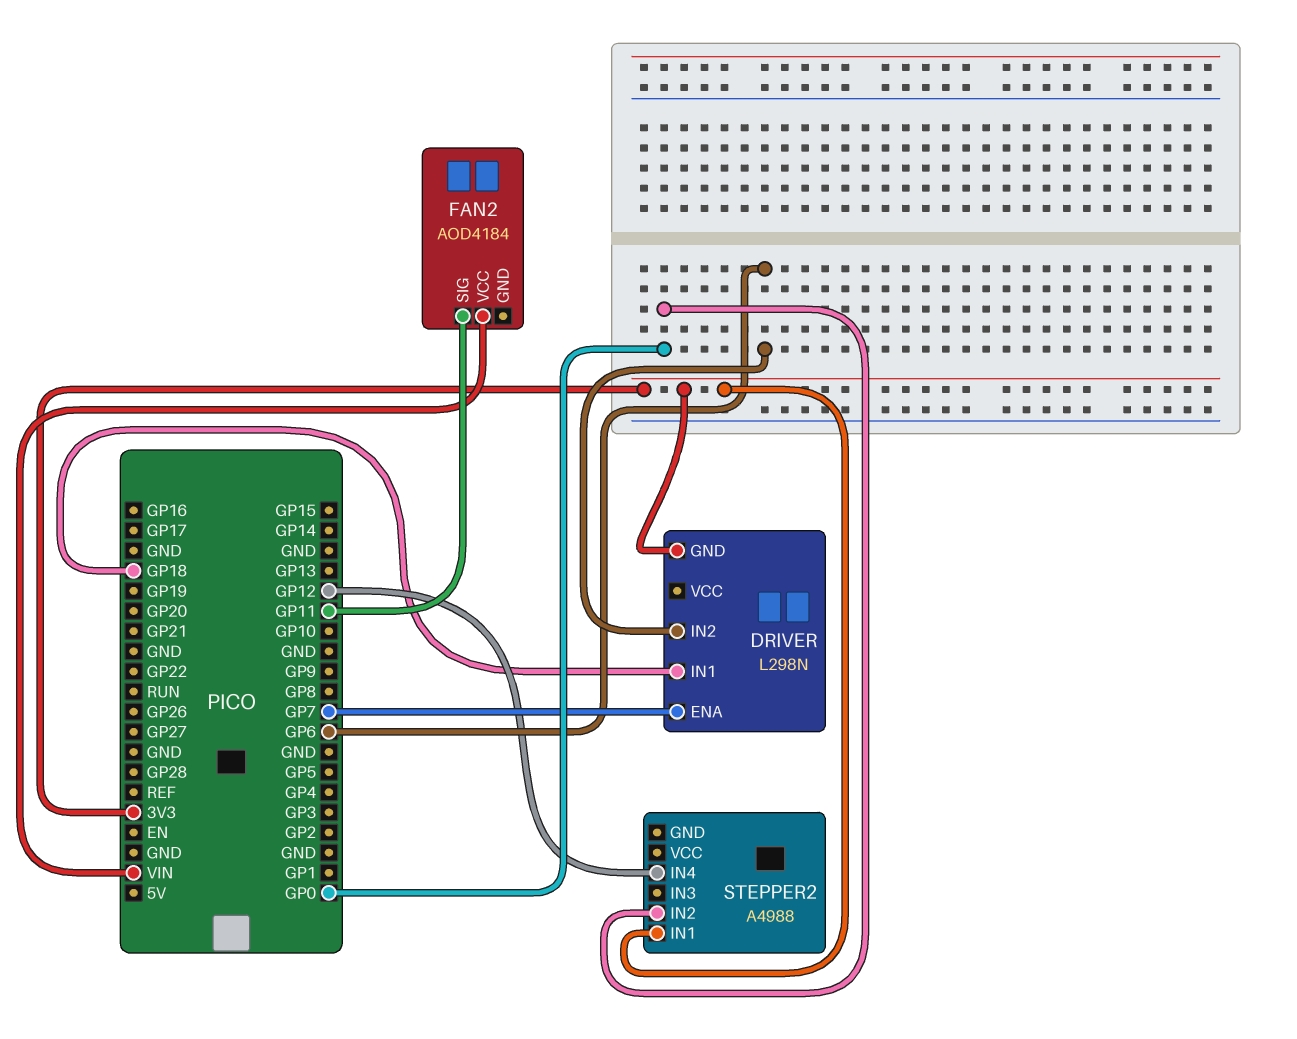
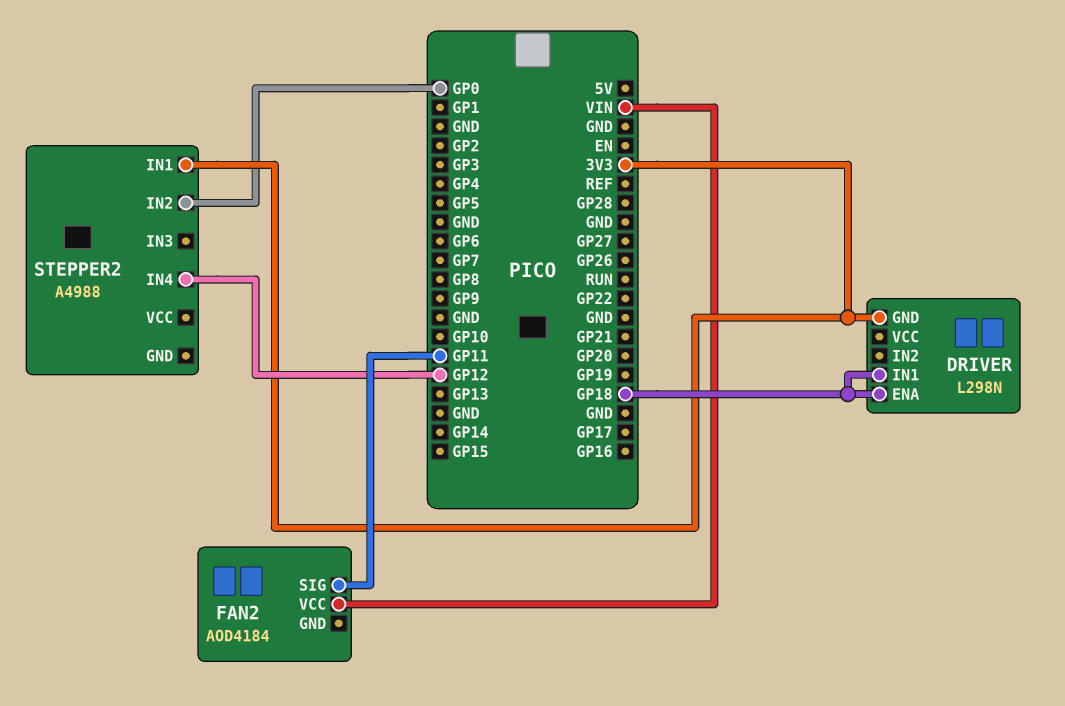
DRIVER pin ENA: GP7 -> GP18
DRIVER pin IN2: GP6 -> none

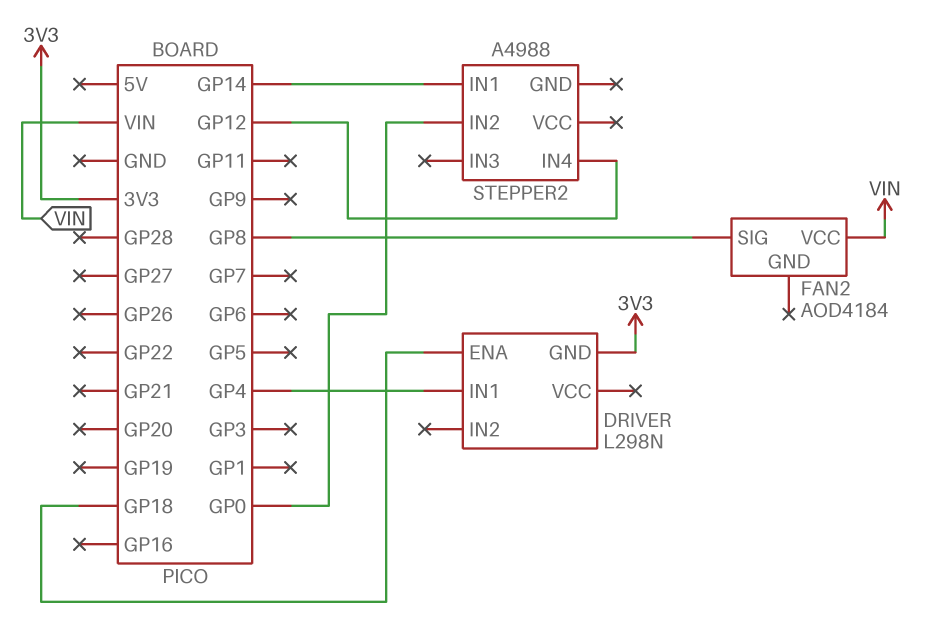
DRIVER pin IN1: GP18 -> GP4
FAN2 pin SIG: GP11 -> GP8
STEPPER2 pin IN1: 3V3 -> GP14

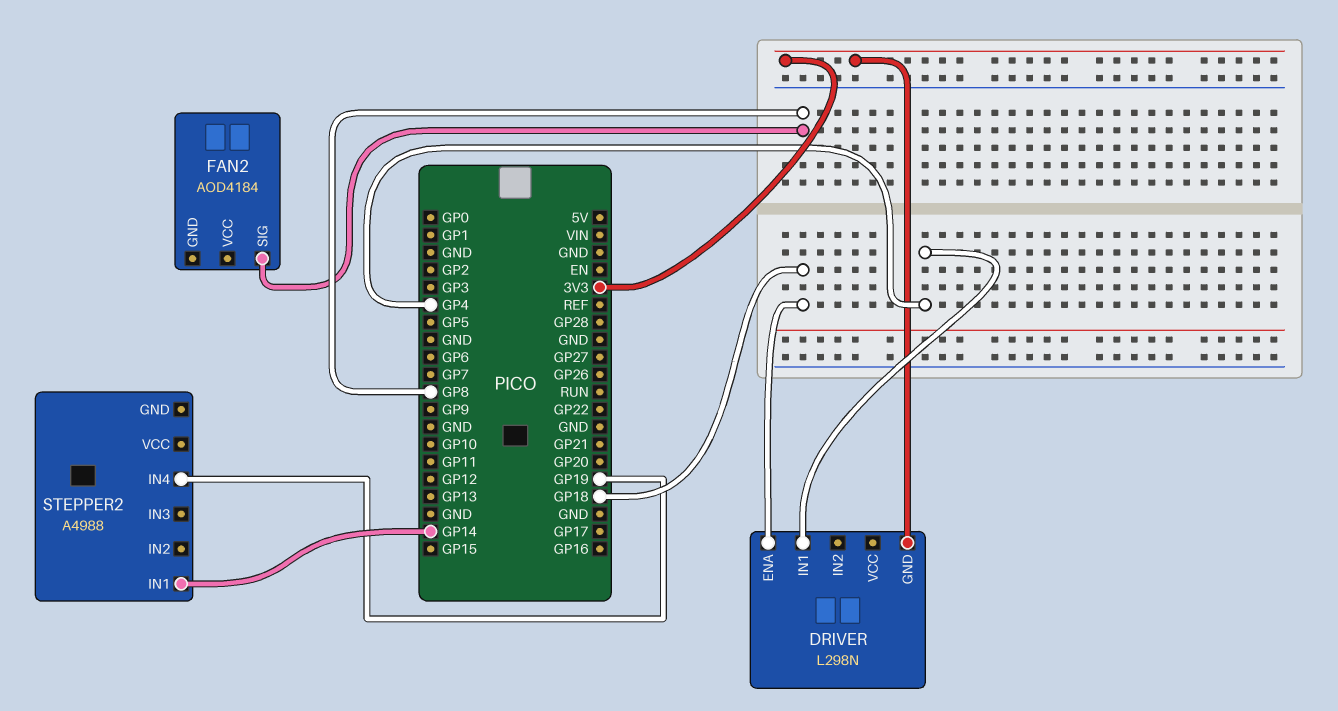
FAN2 pin VCC: VIN -> none
STEPPER2 pin IN2: GP0 -> none
STEPPER2 pin IN4: GP12 -> GP19

